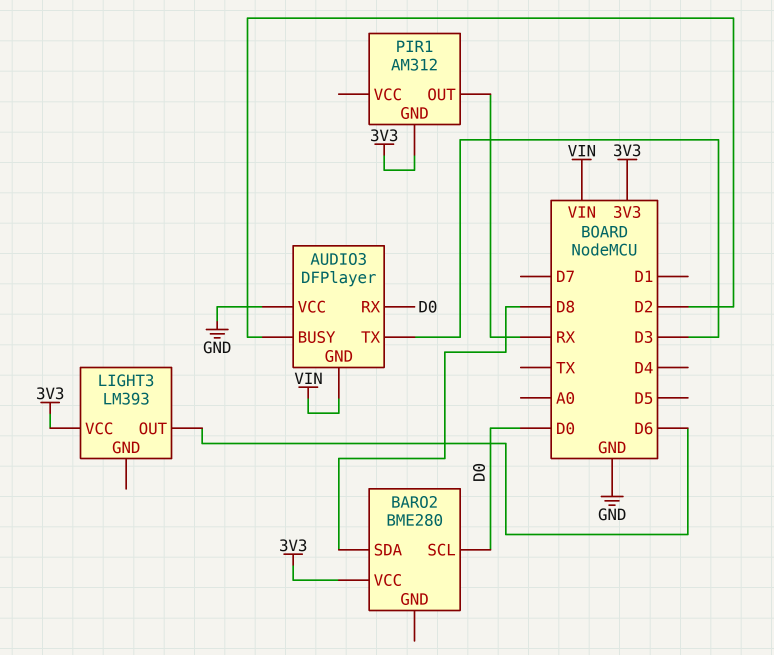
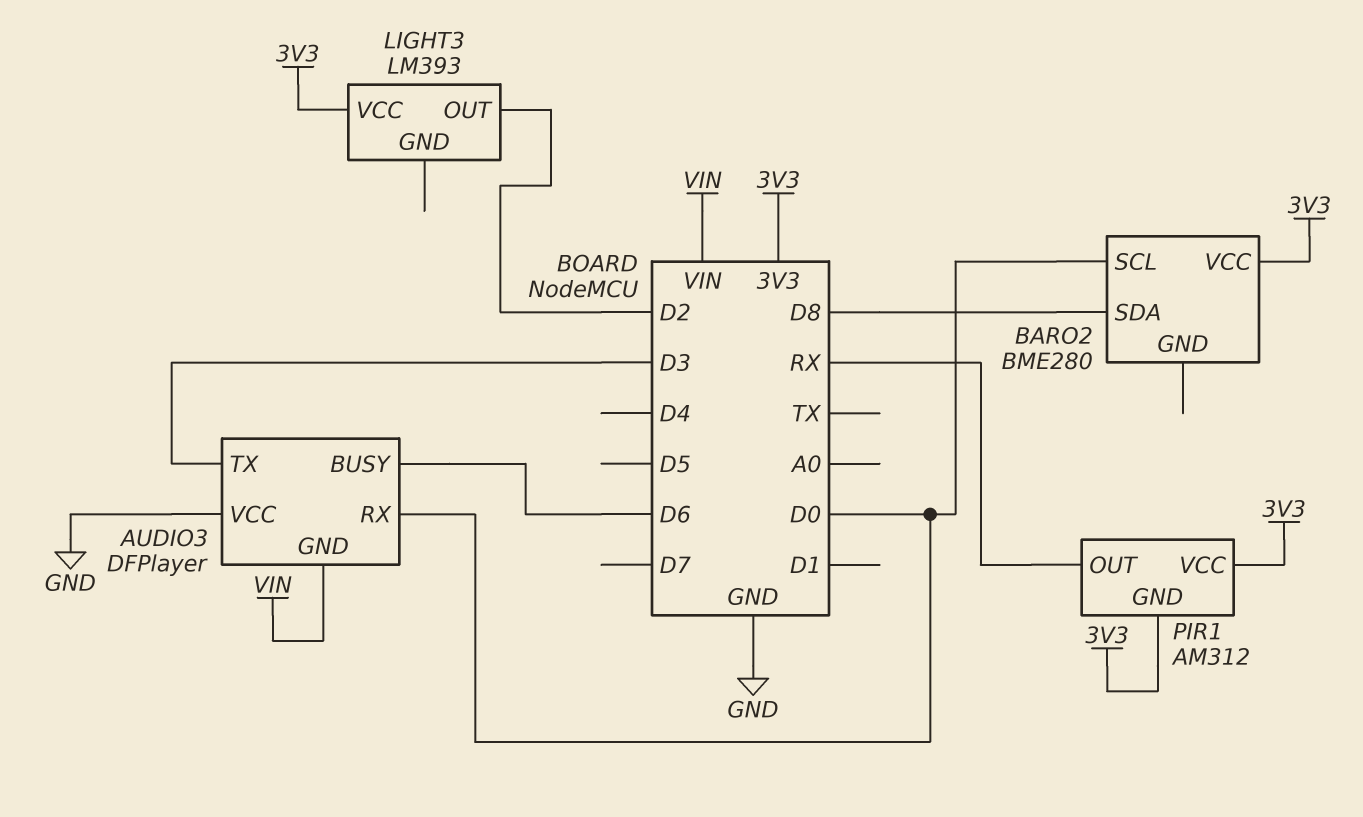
AUDIO3 pin BUSY: D2 -> D6
LIGHT3 pin OUT: D6 -> D2
PIR1 pin VCC: none -> 3V3

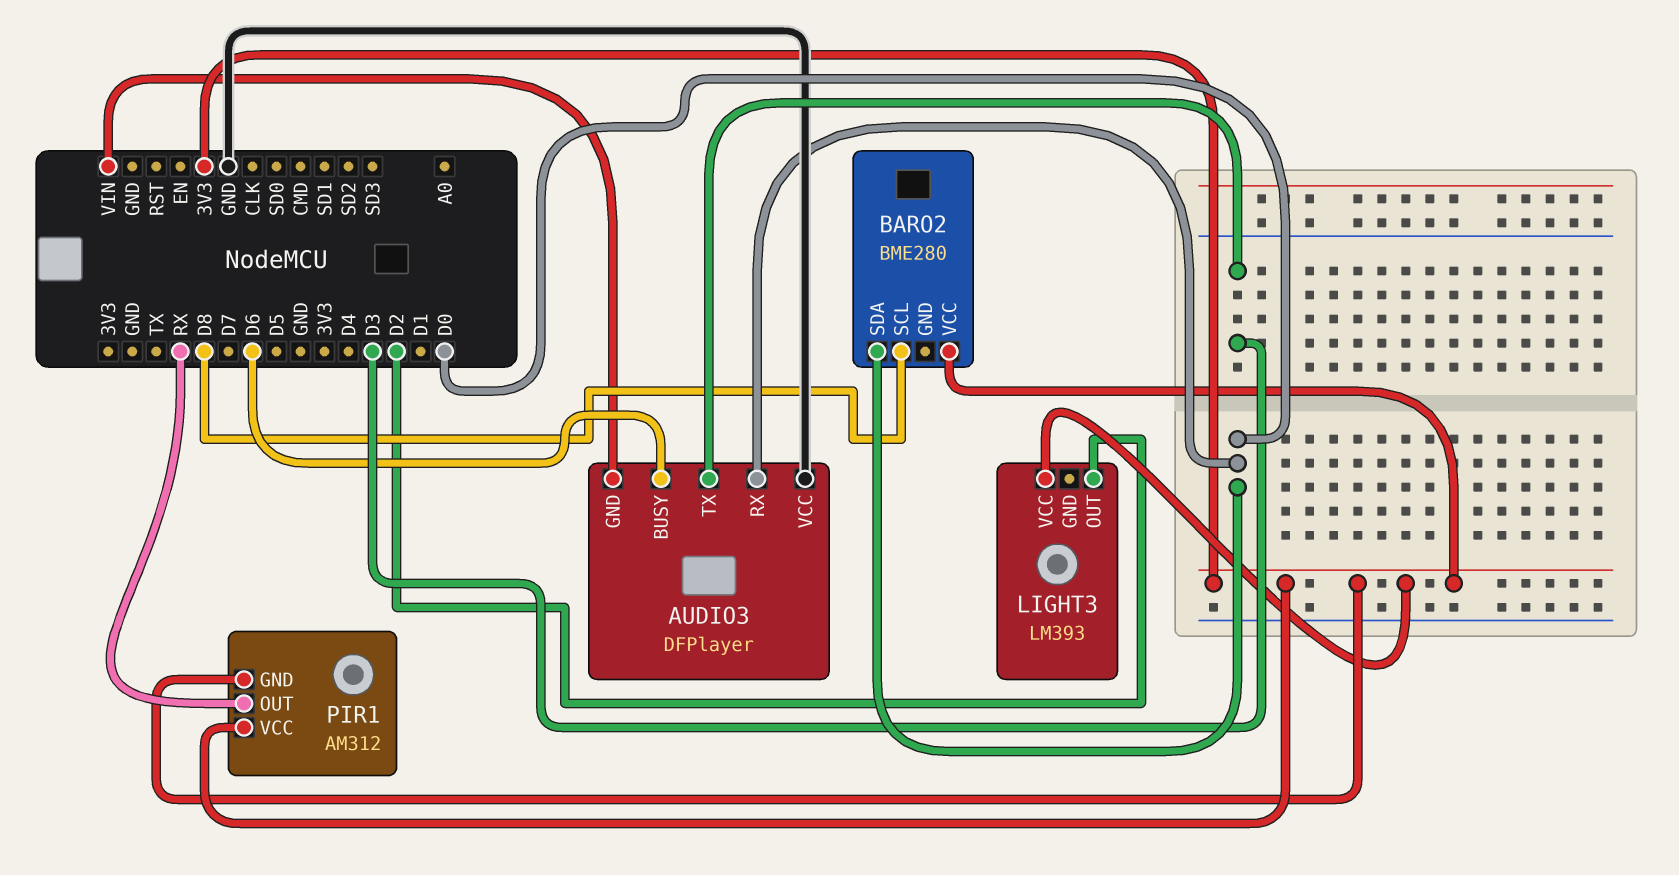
BARO2 pin SCL: D0 -> D8
BARO2 pin SDA: D8 -> D0

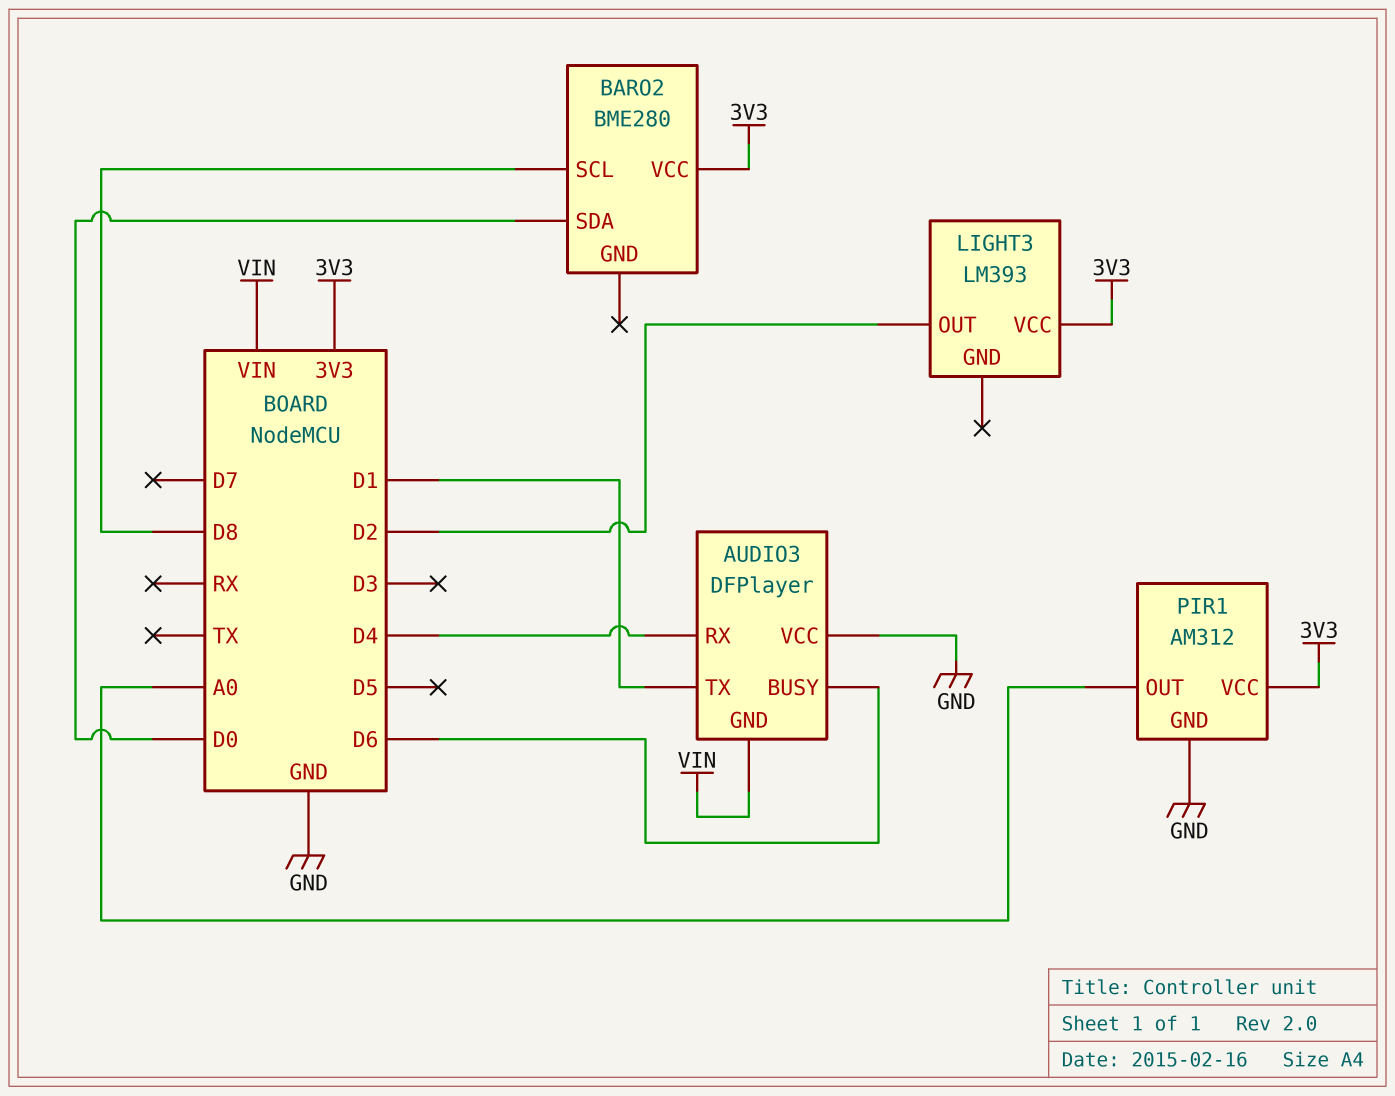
AUDIO3 pin RX: D0 -> D4
AUDIO3 pin TX: D3 -> D1
PIR1 pin GND: 3V3 -> GND
PIR1 pin OUT: RX -> A0

